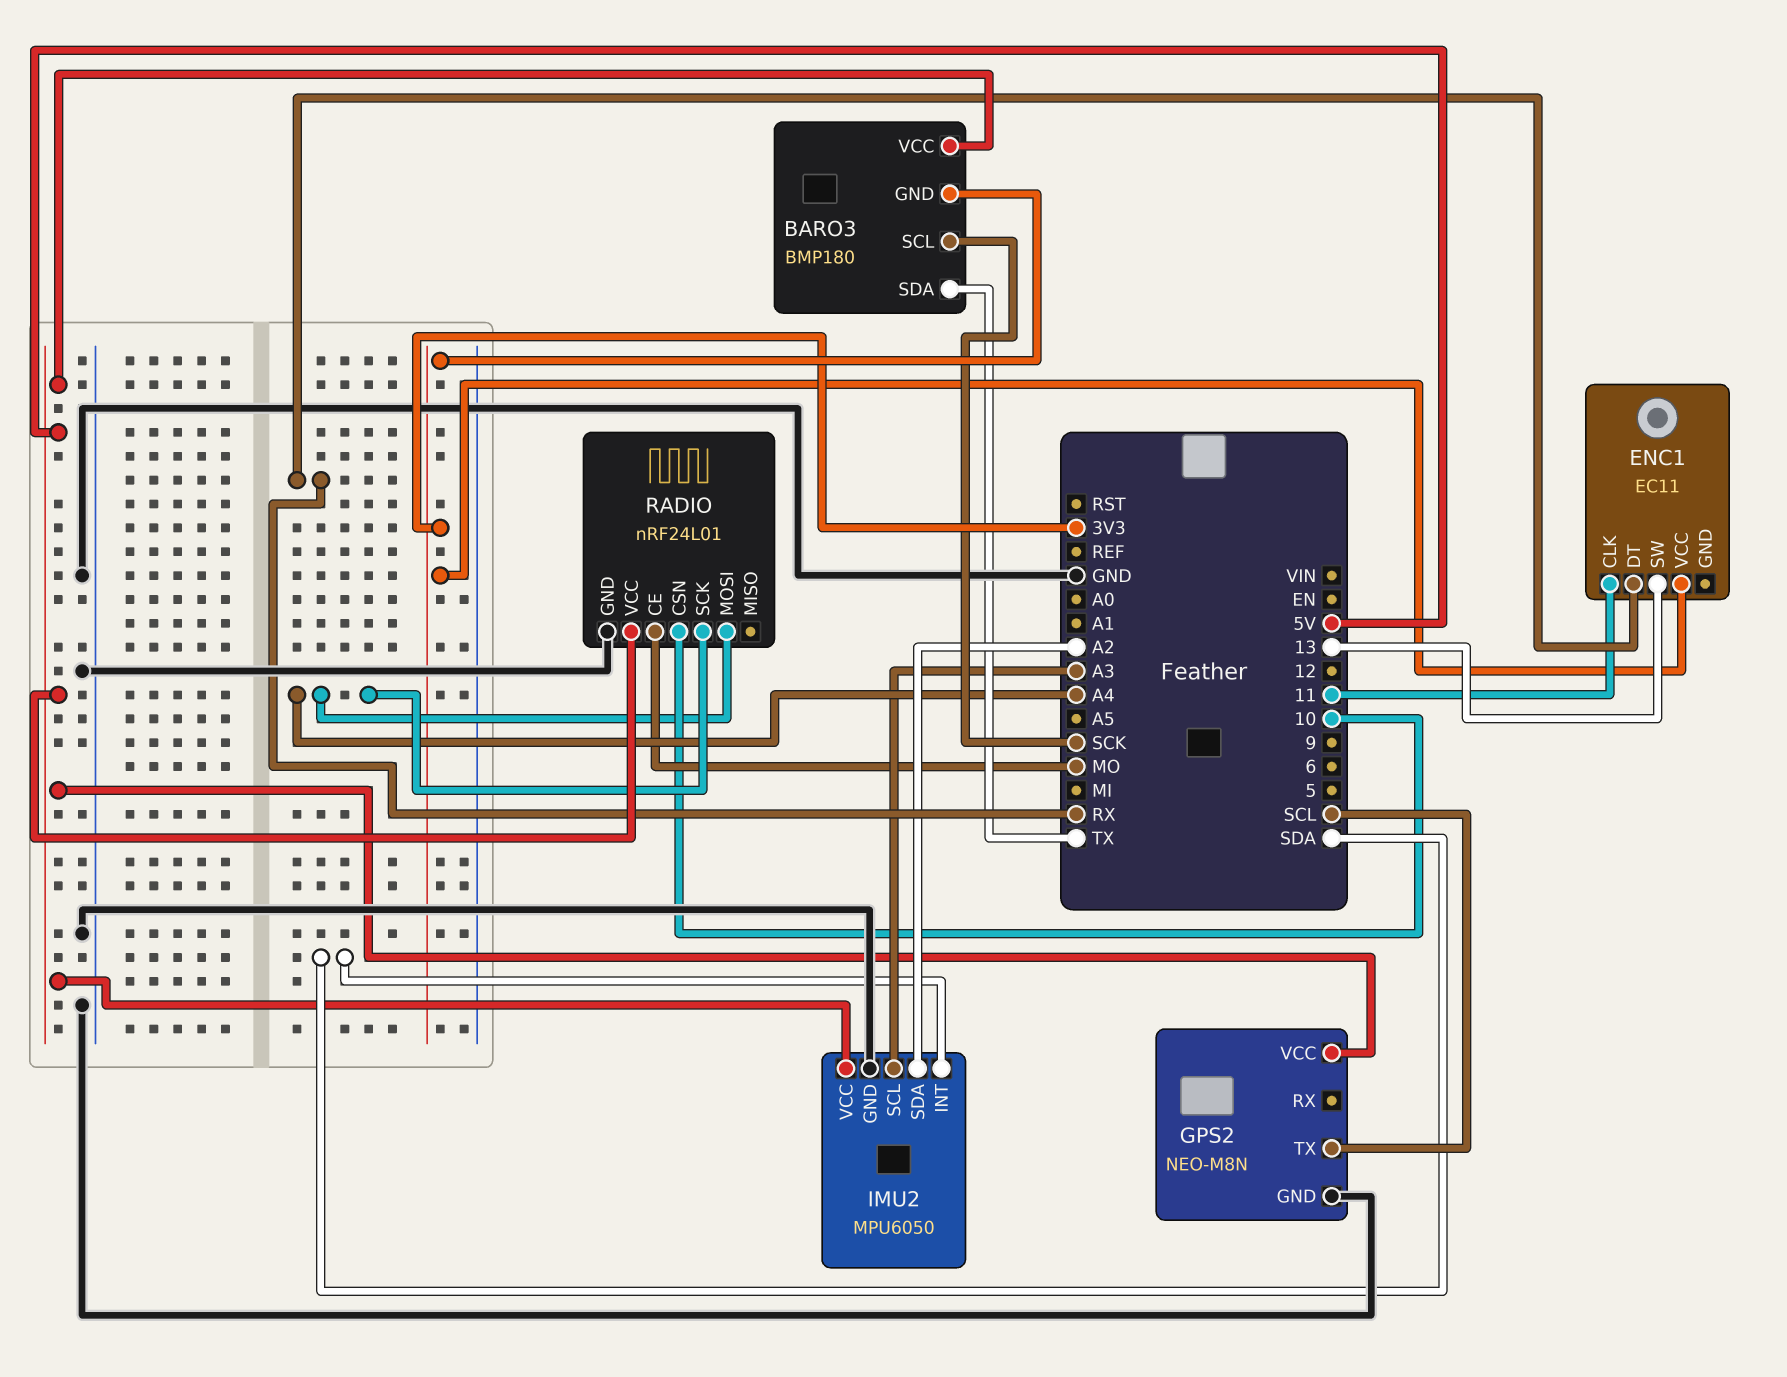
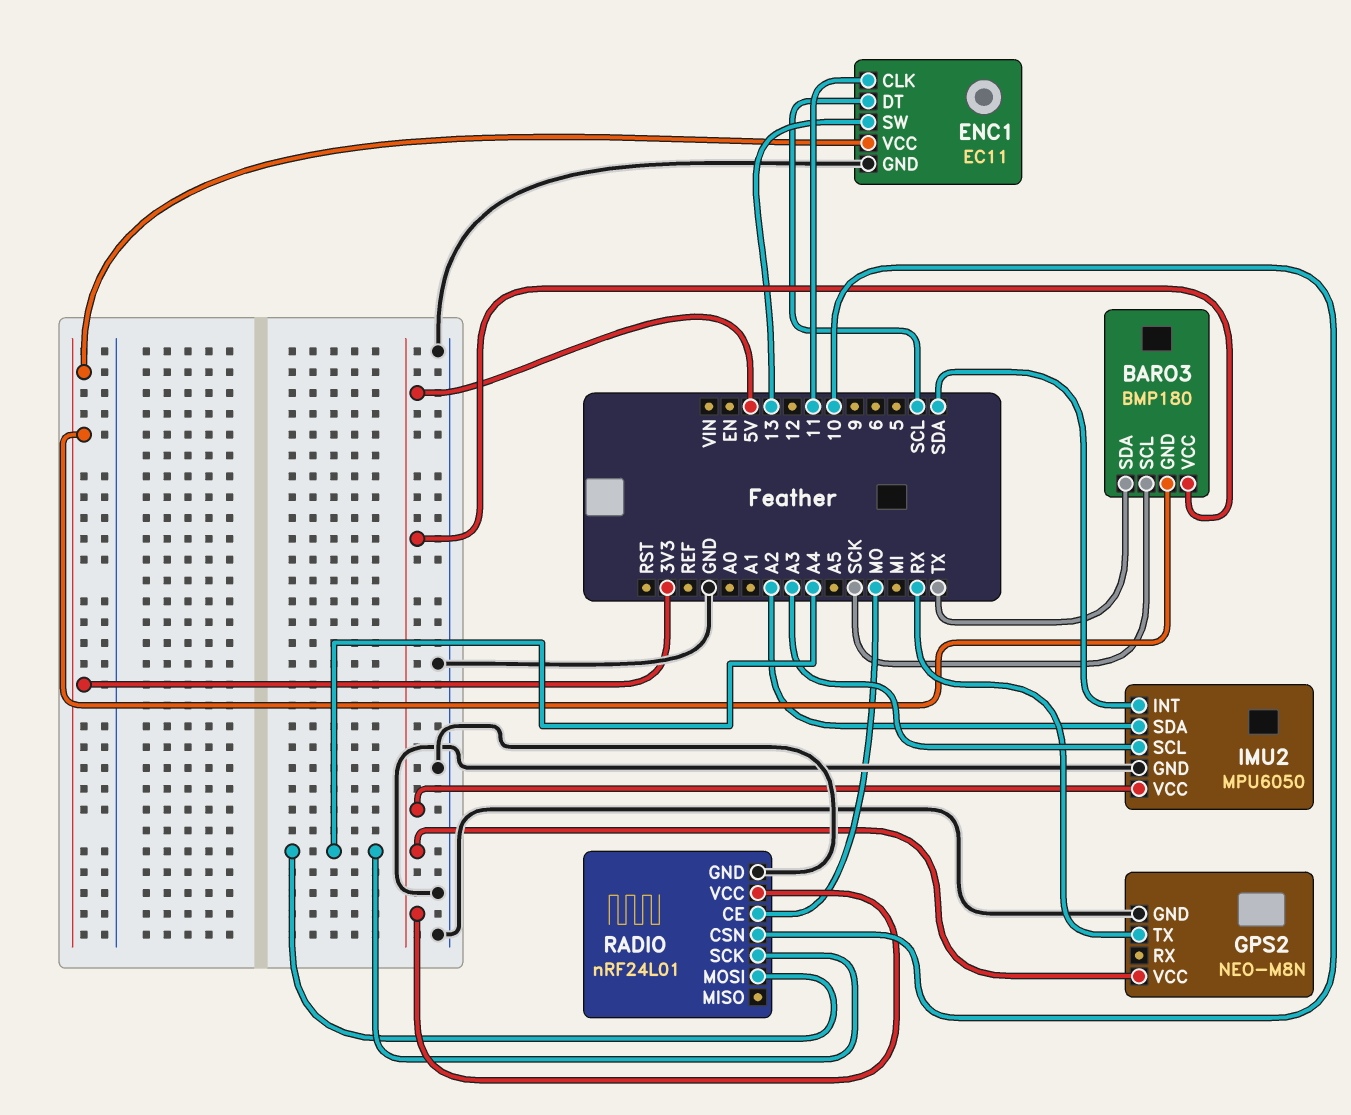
ENC1 pin DT: RX -> SCL
ENC1 pin GND: none -> GND
GPS2 pin TX: SCL -> RX

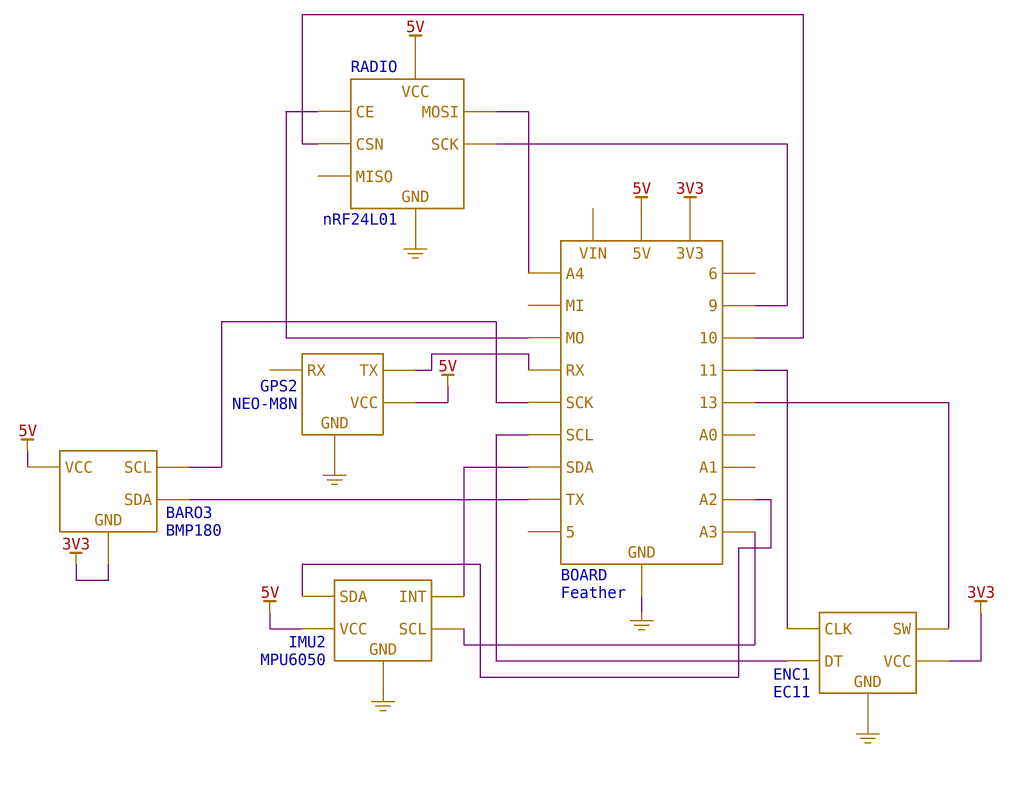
RADIO pin SCK: A4 -> 9

